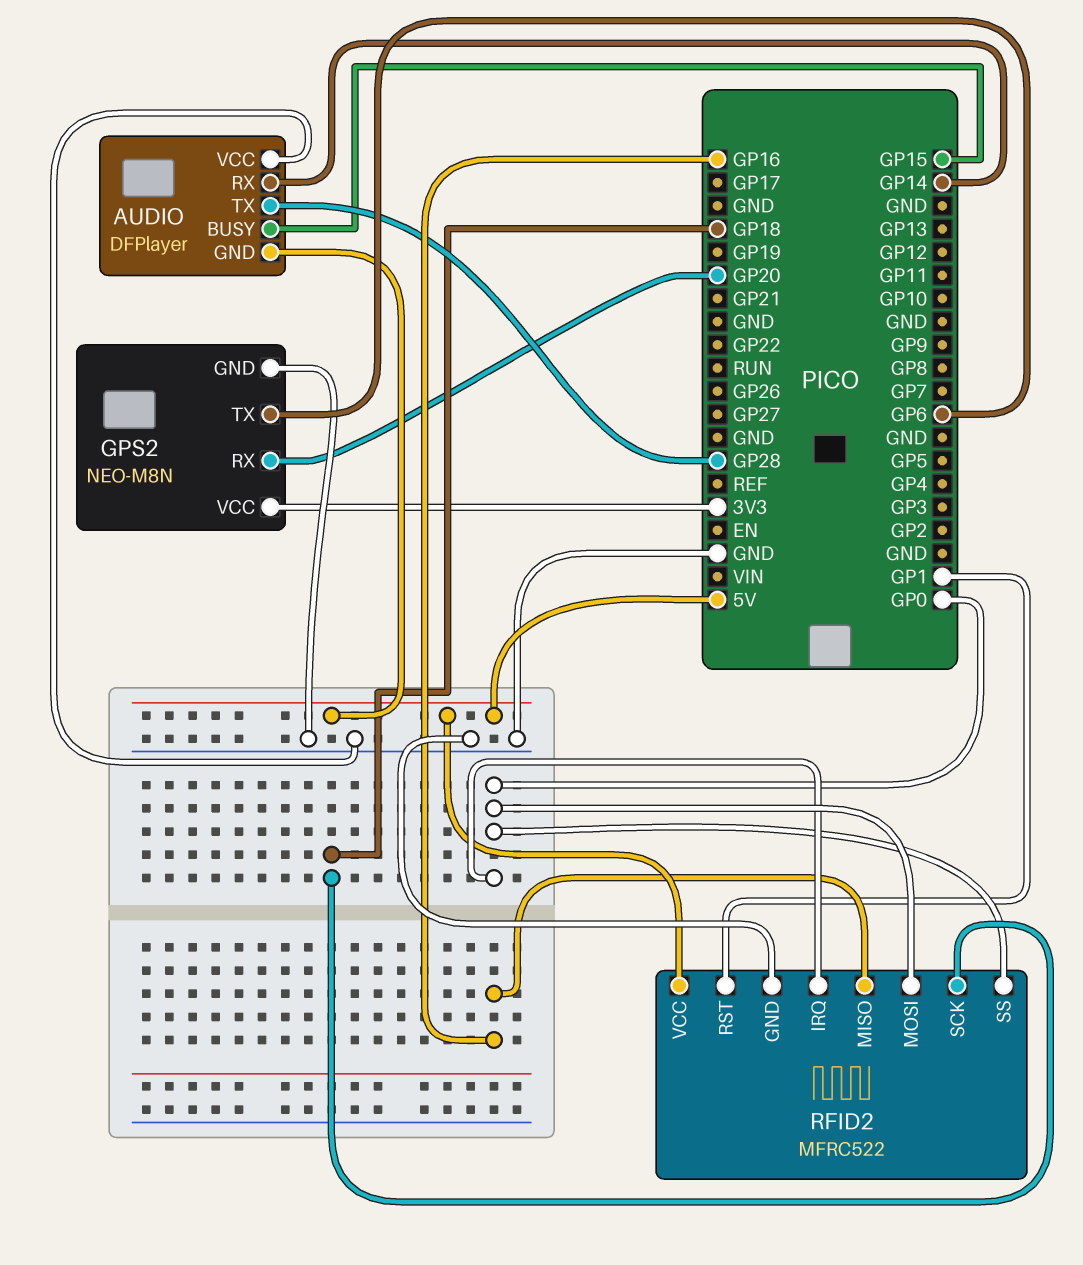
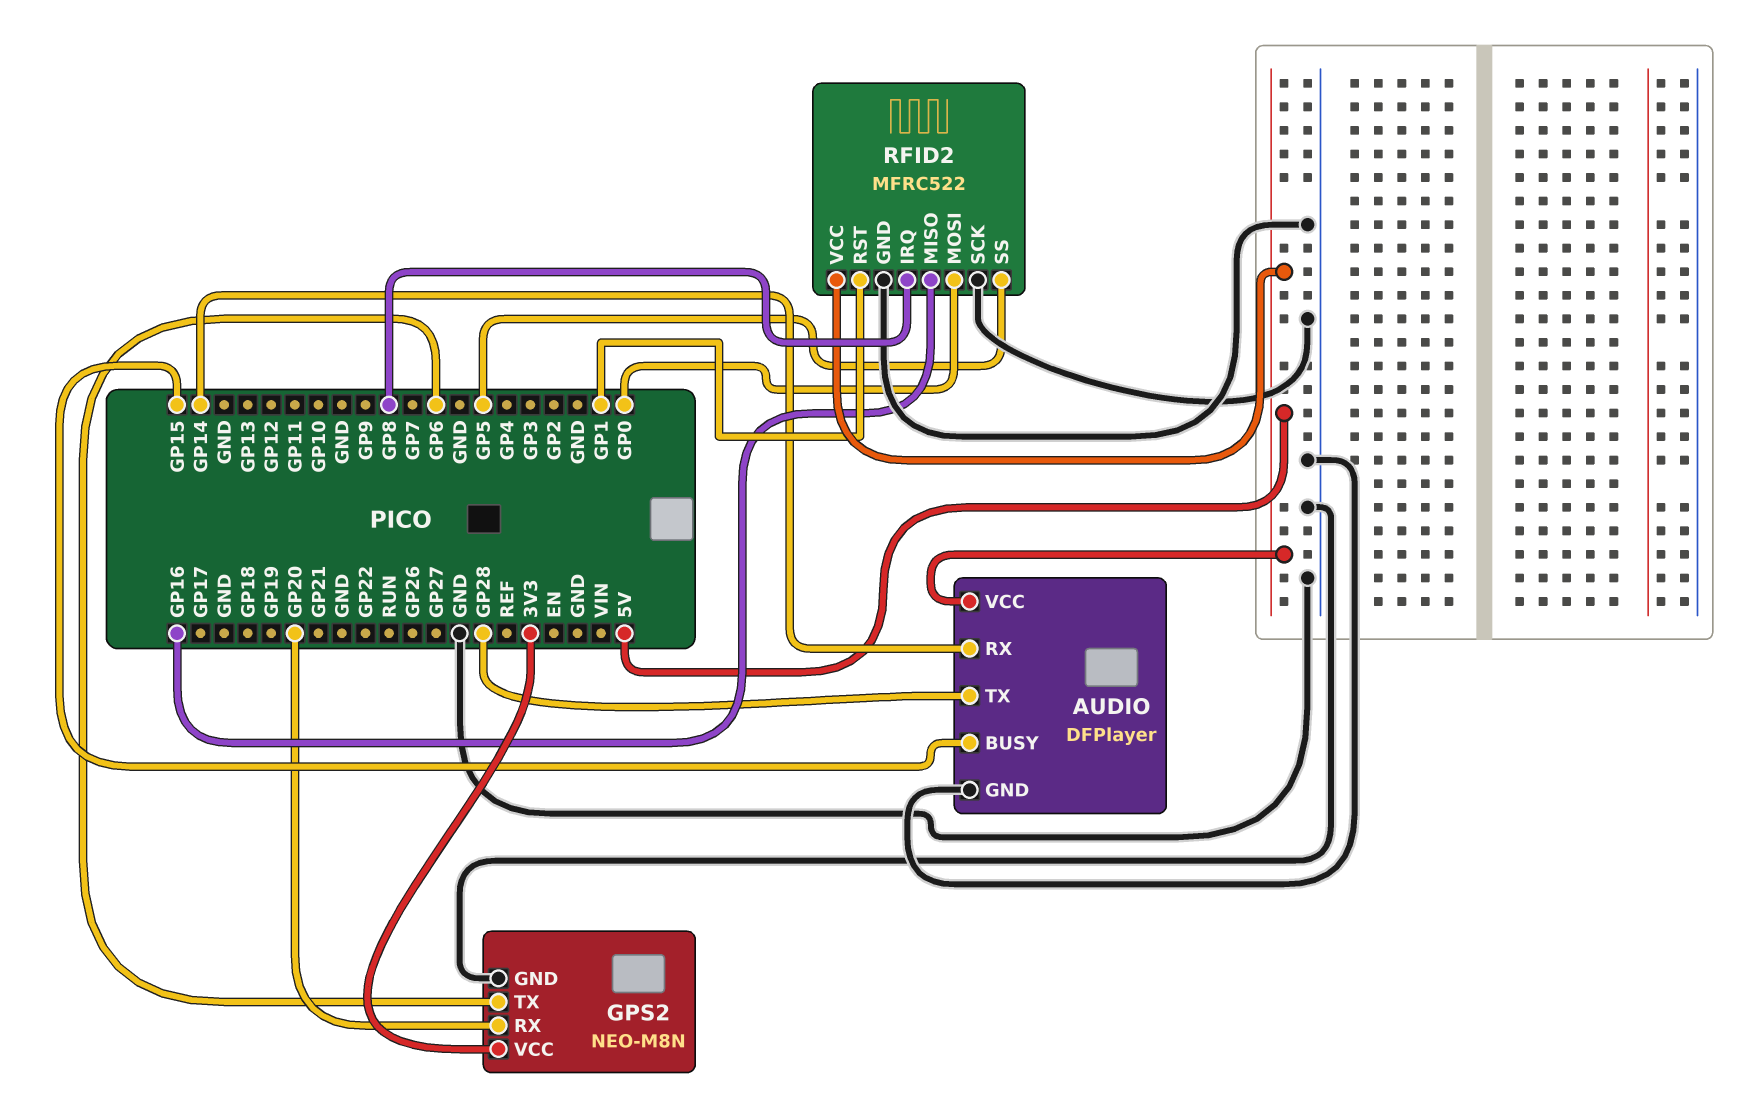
AUDIO pin GND: 5V -> GND
AUDIO pin VCC: GND -> 5V
RFID2 pin IRQ: GP0 -> GP8
RFID2 pin SCK: GP18 -> GND
RFID2 pin SS: GP0 -> GP5

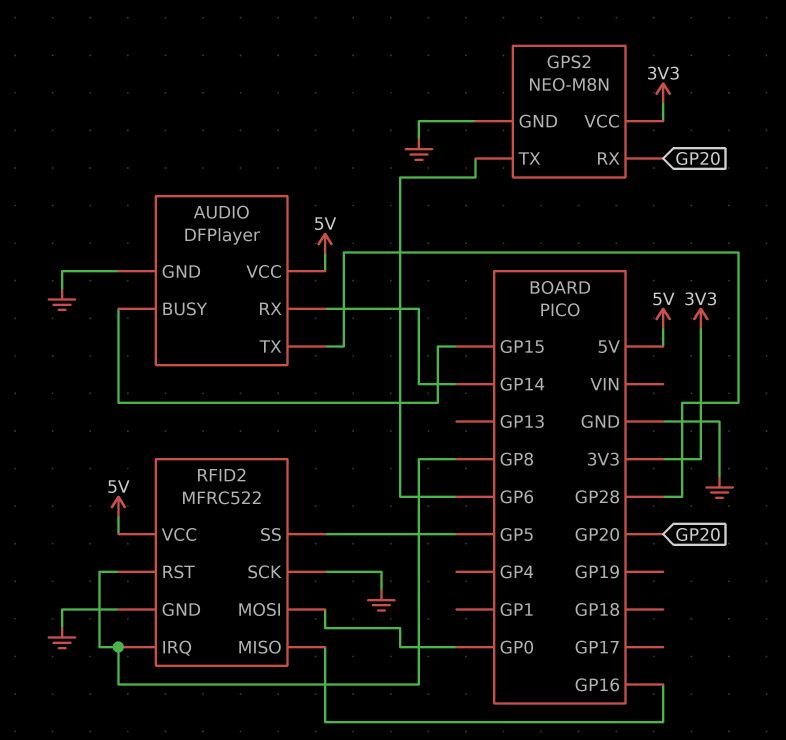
RFID2 pin RST: GP1 -> GP8

